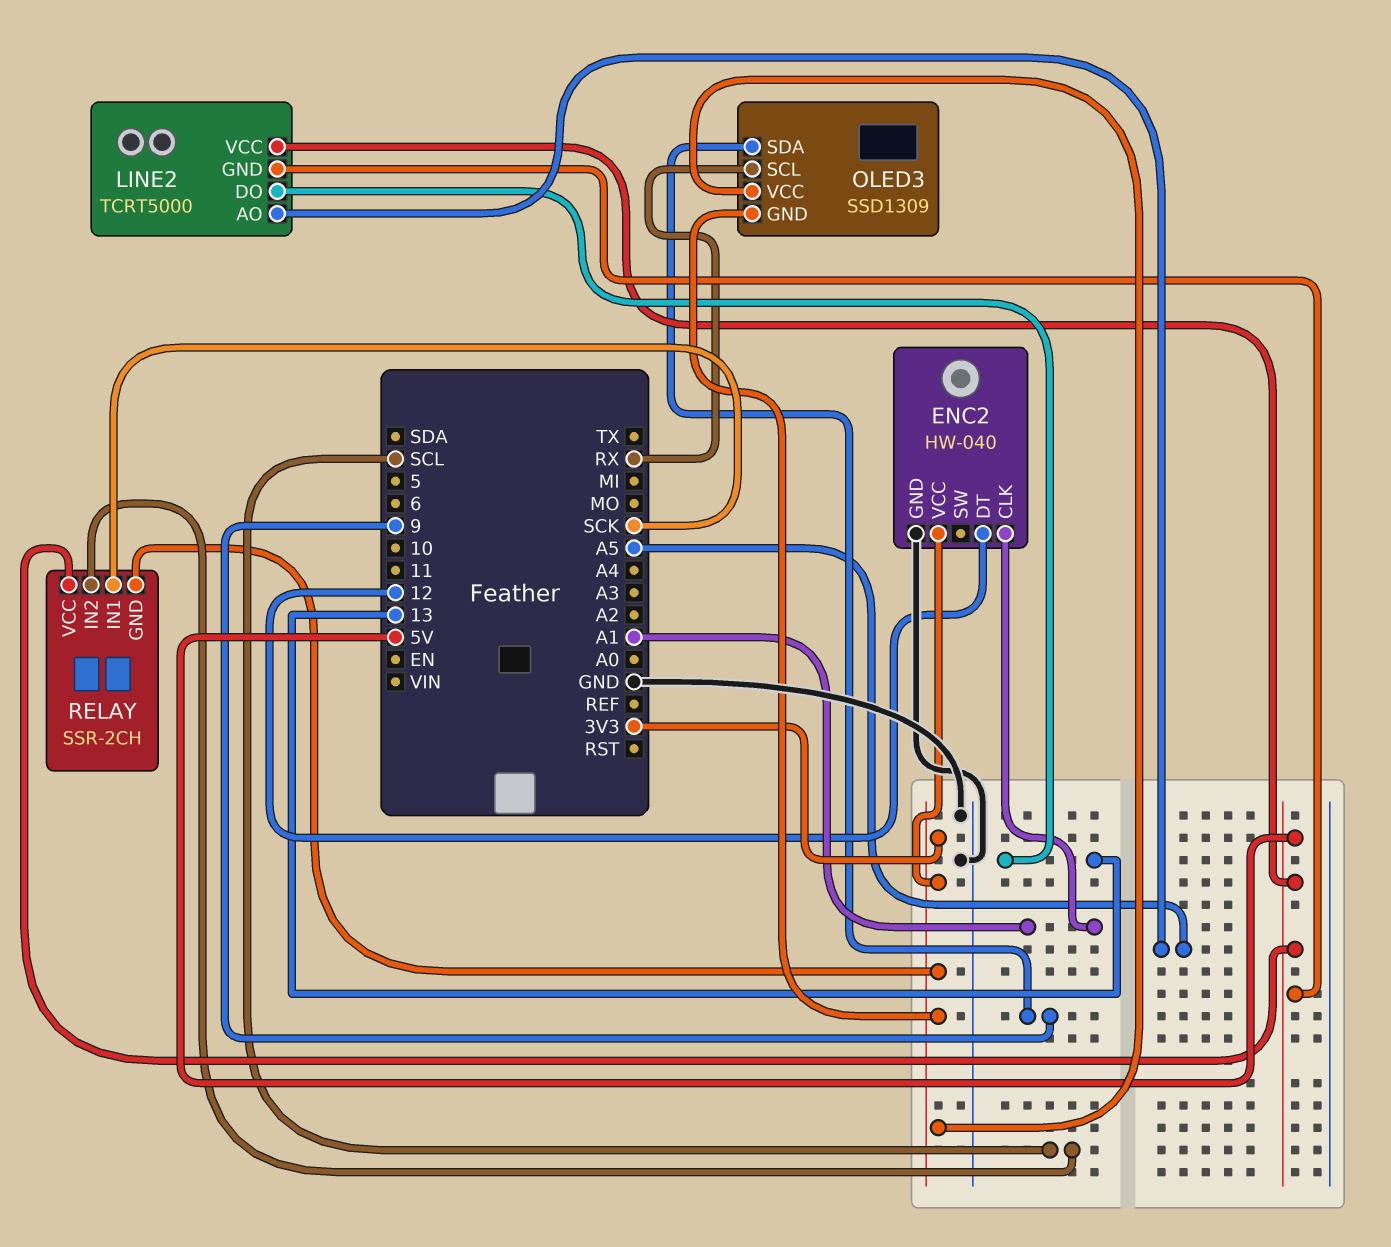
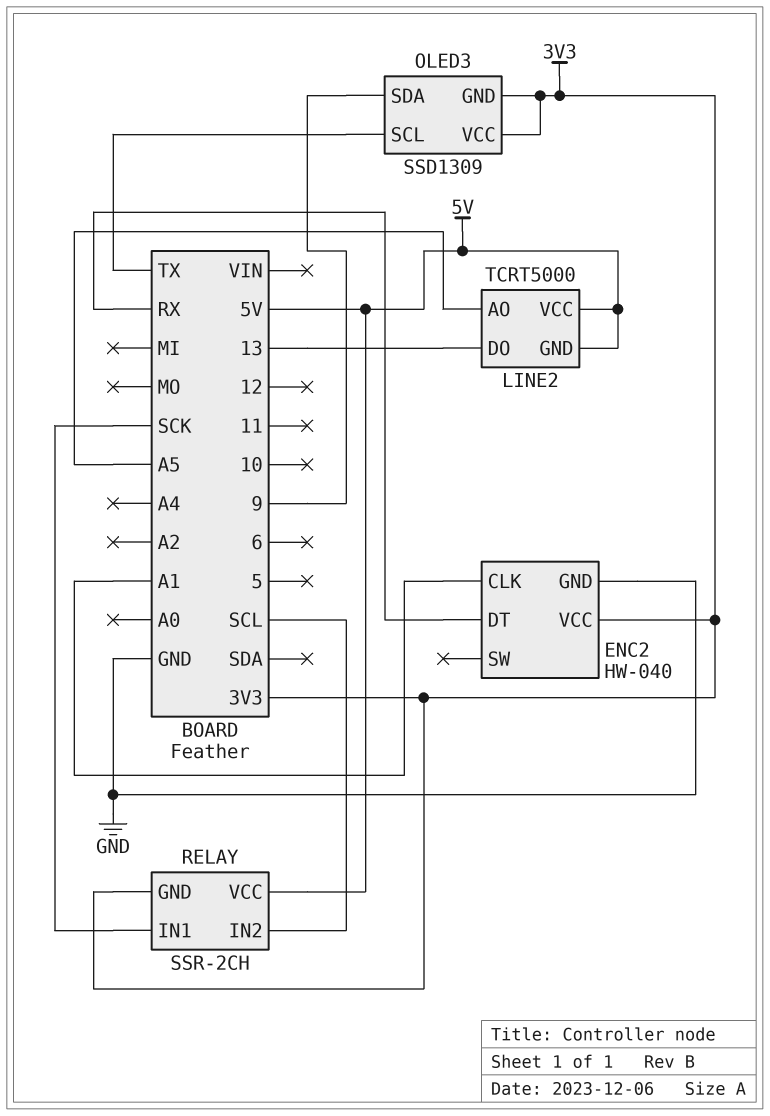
ENC2 pin DT: 12 -> RX
OLED3 pin SCL: RX -> TX

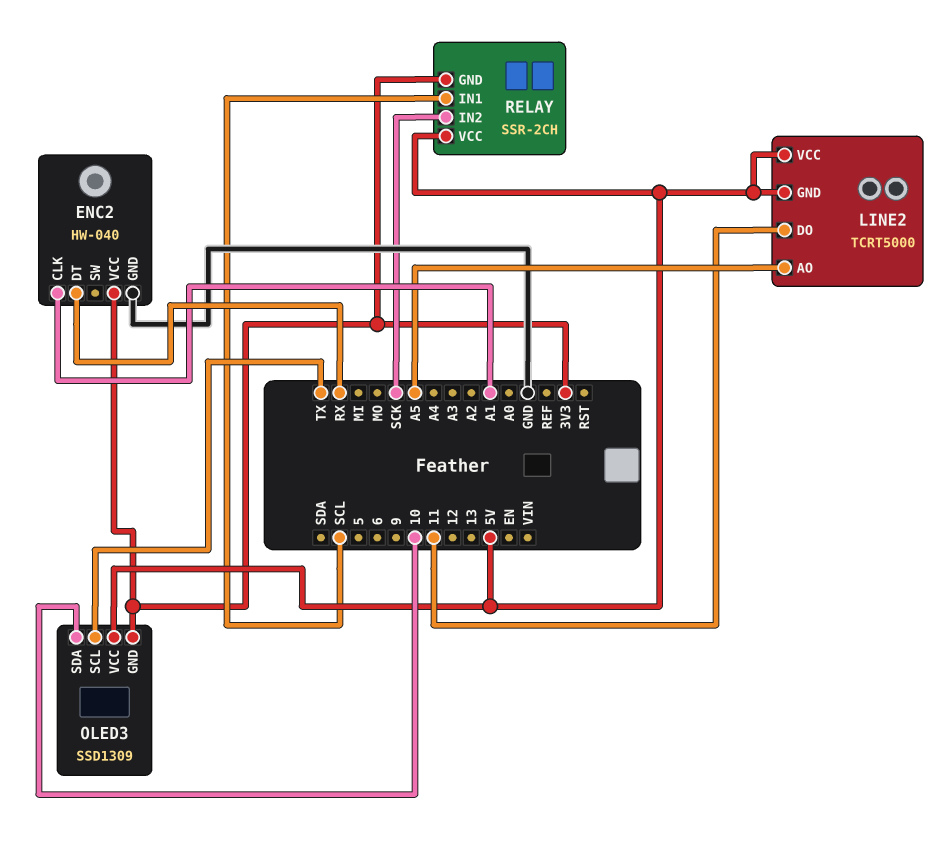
LINE2 pin DO: 13 -> 11
OLED3 pin SDA: 9 -> 10
OLED3 pin VCC: 3V3 -> 5V
RELAY pin IN1: SCK -> SCL
RELAY pin IN2: SCL -> SCK

